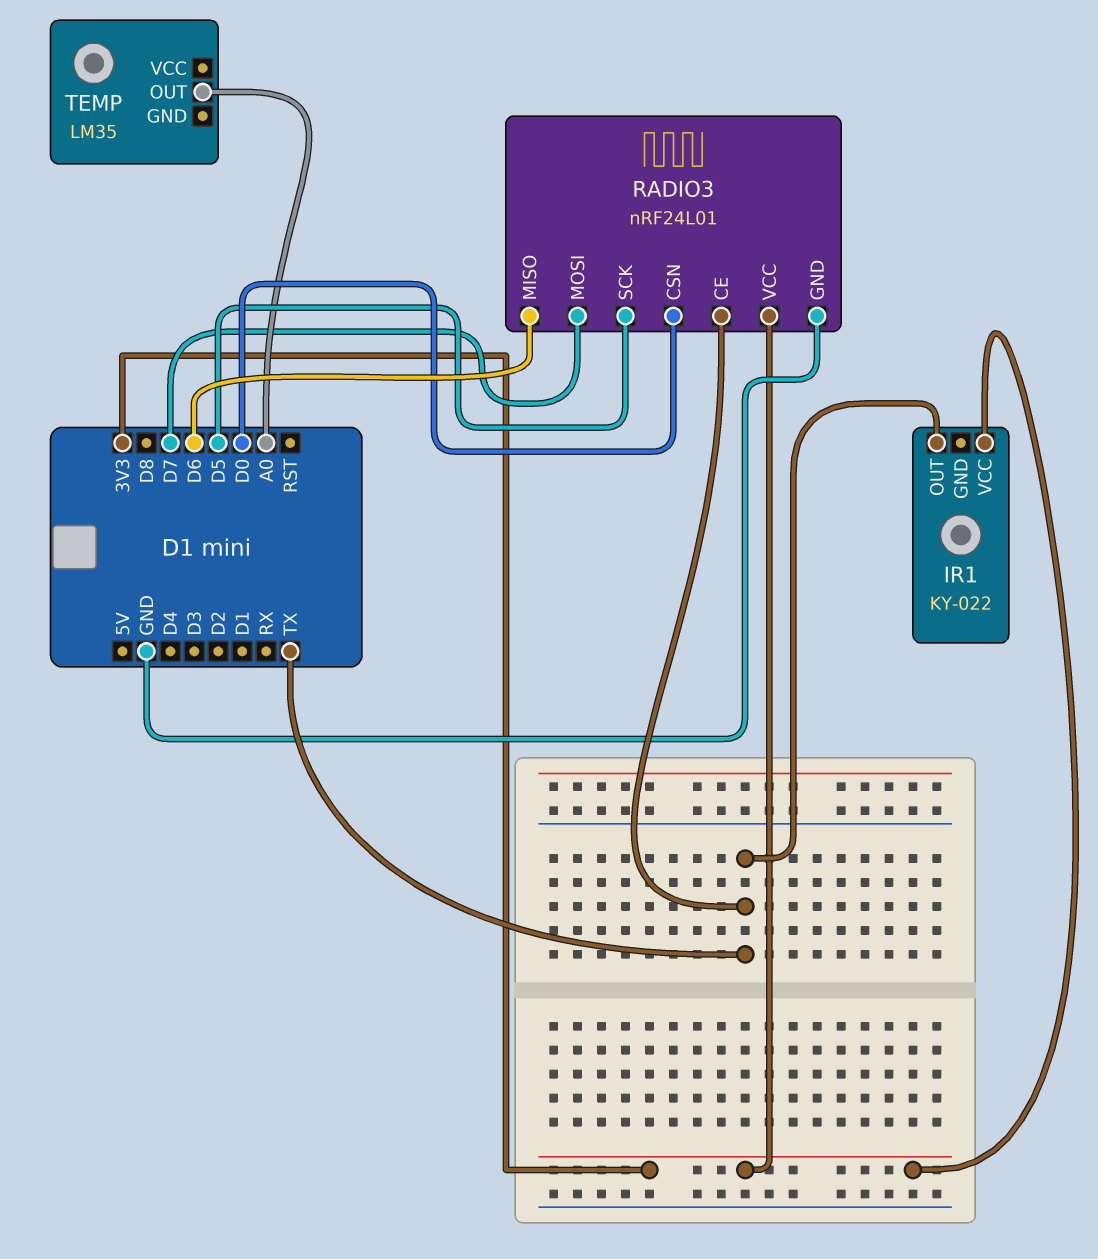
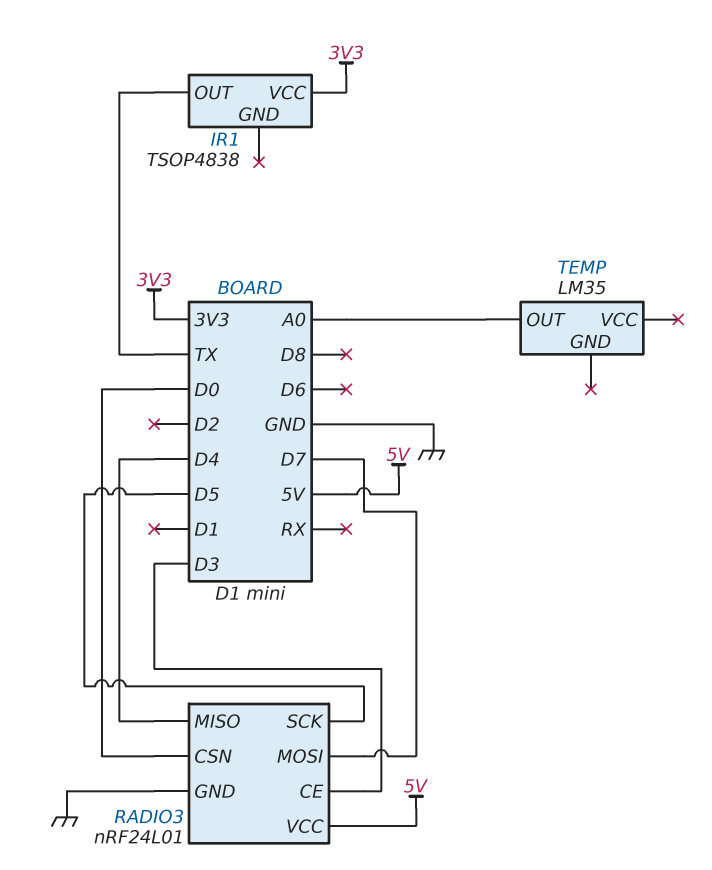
IR1: KY-022 -> TSOP4838
RADIO3 pin CE: TX -> D3
RADIO3 pin MISO: D6 -> D4
RADIO3 pin VCC: 3V3 -> 5V

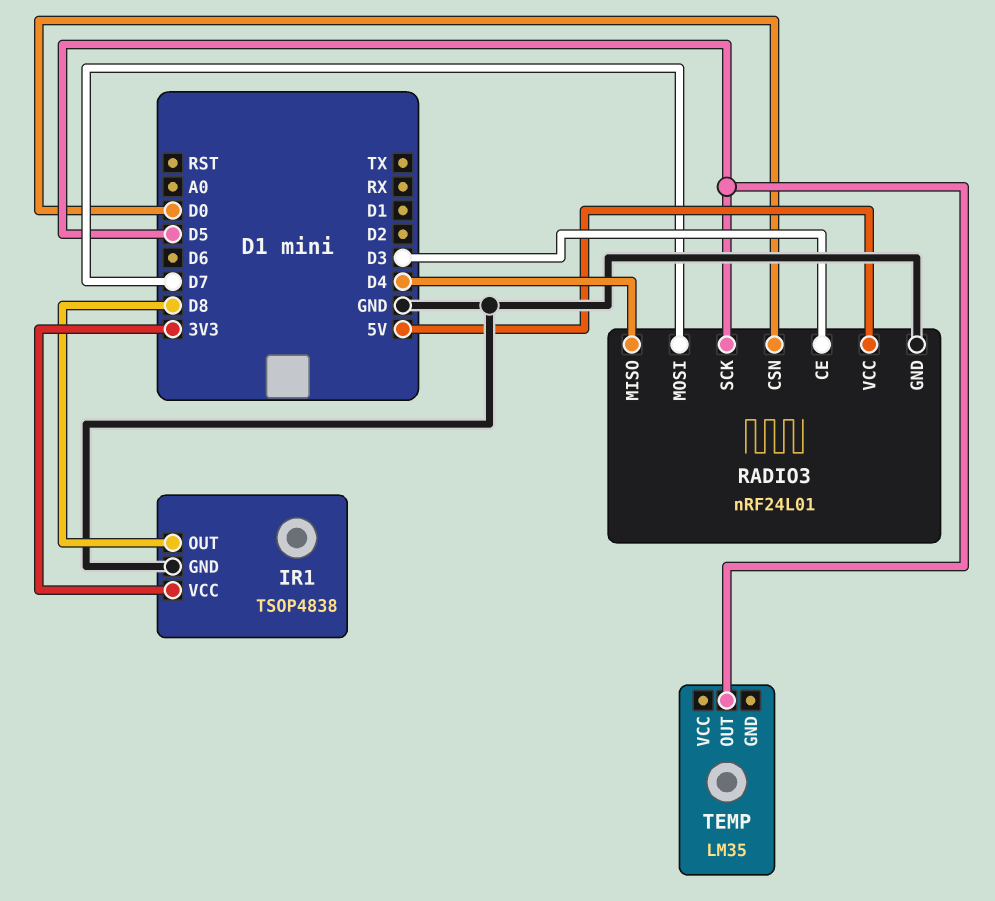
IR1 pin GND: none -> GND
IR1 pin OUT: TX -> D8
TEMP pin OUT: A0 -> D5

